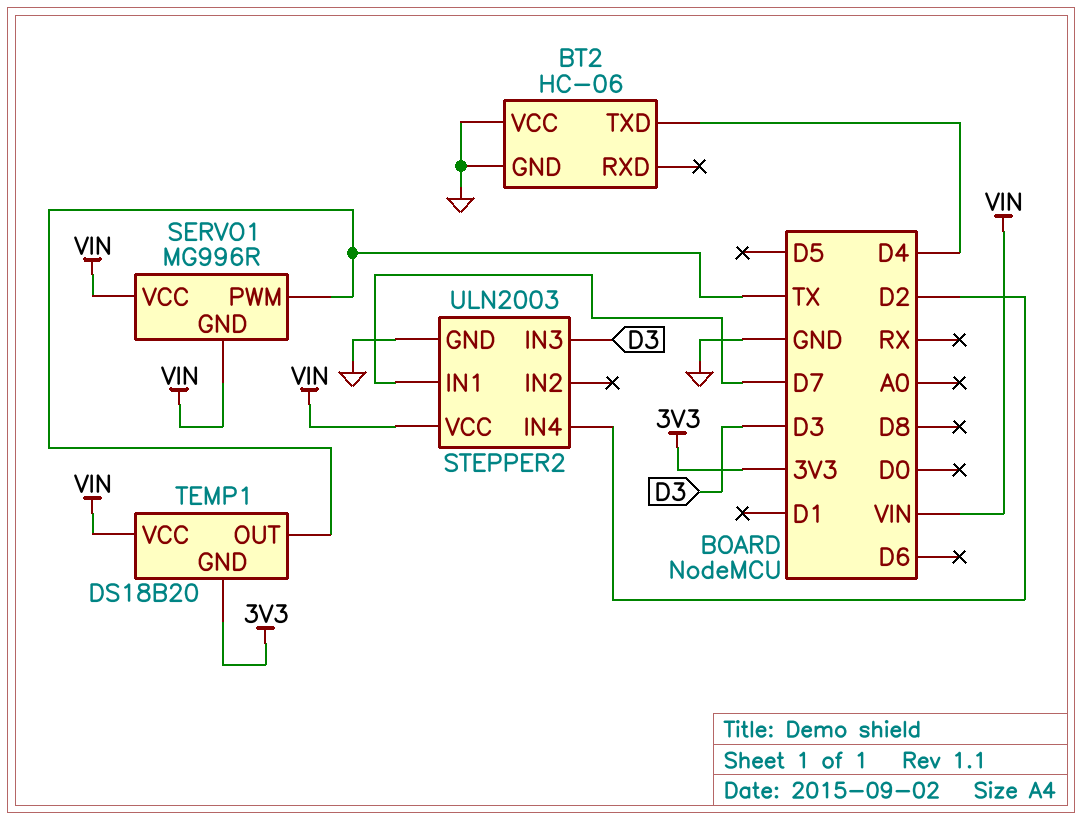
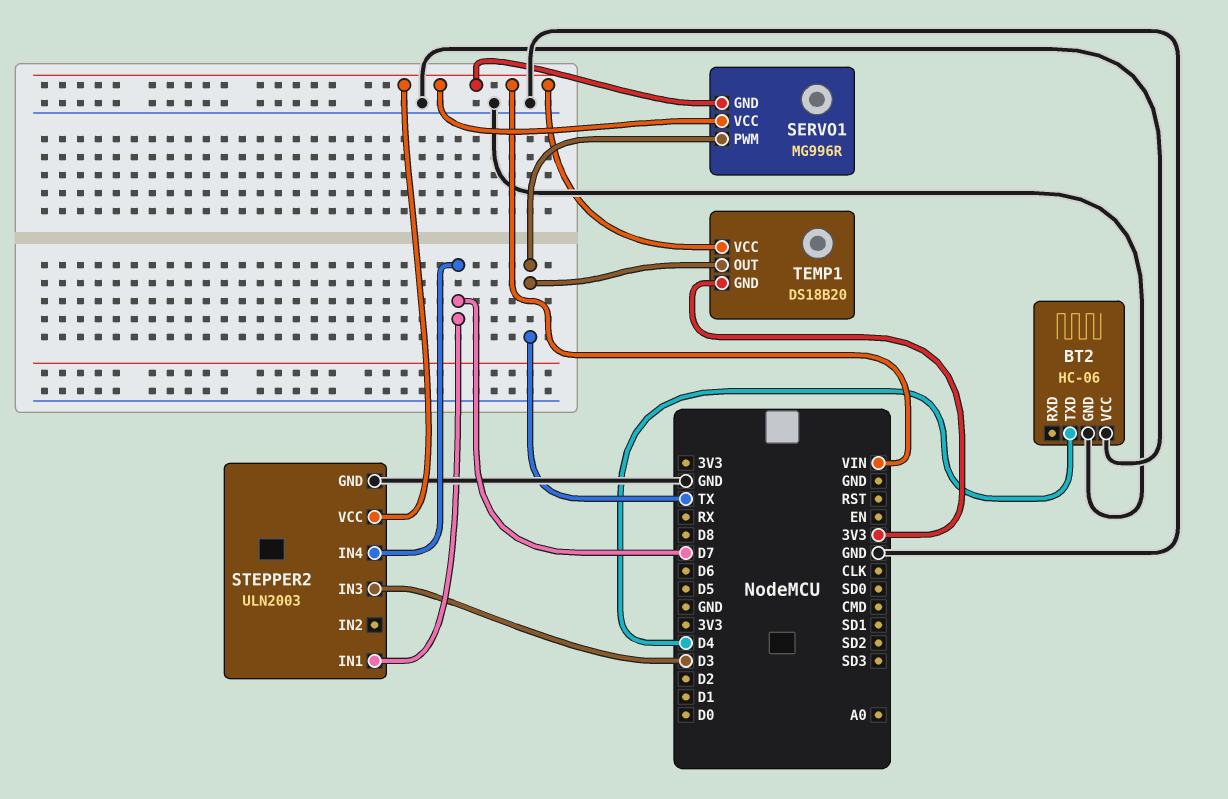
STEPPER2 pin IN4: D2 -> D7

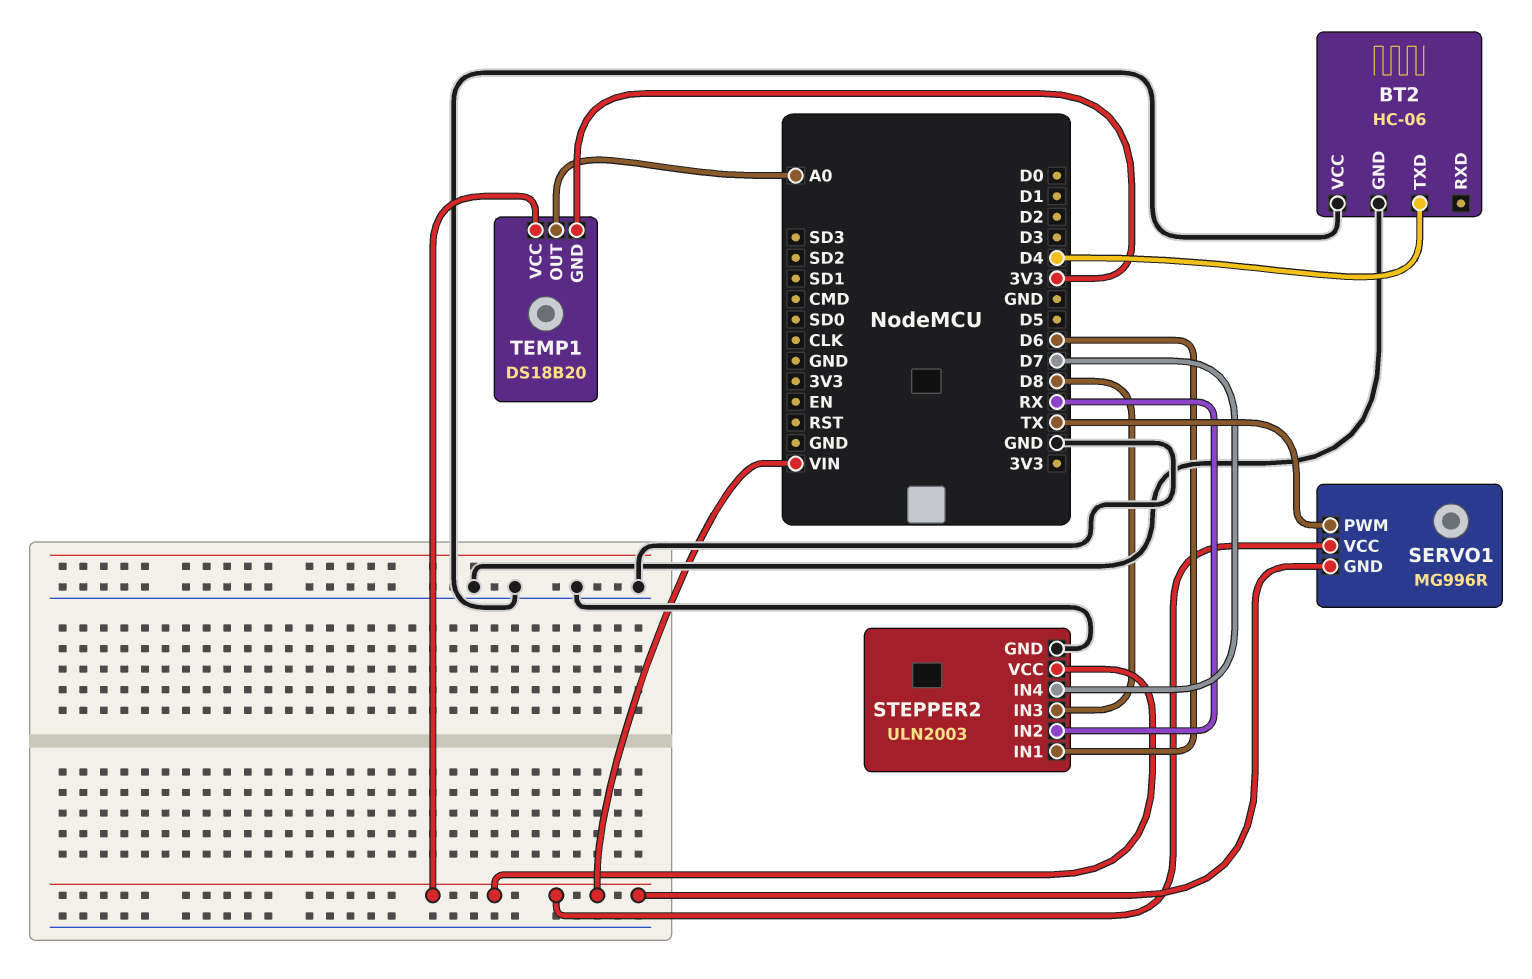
STEPPER2 pin IN1: D7 -> D6
STEPPER2 pin IN2: none -> RX
STEPPER2 pin IN3: D3 -> D8
TEMP1 pin OUT: TX -> A0

